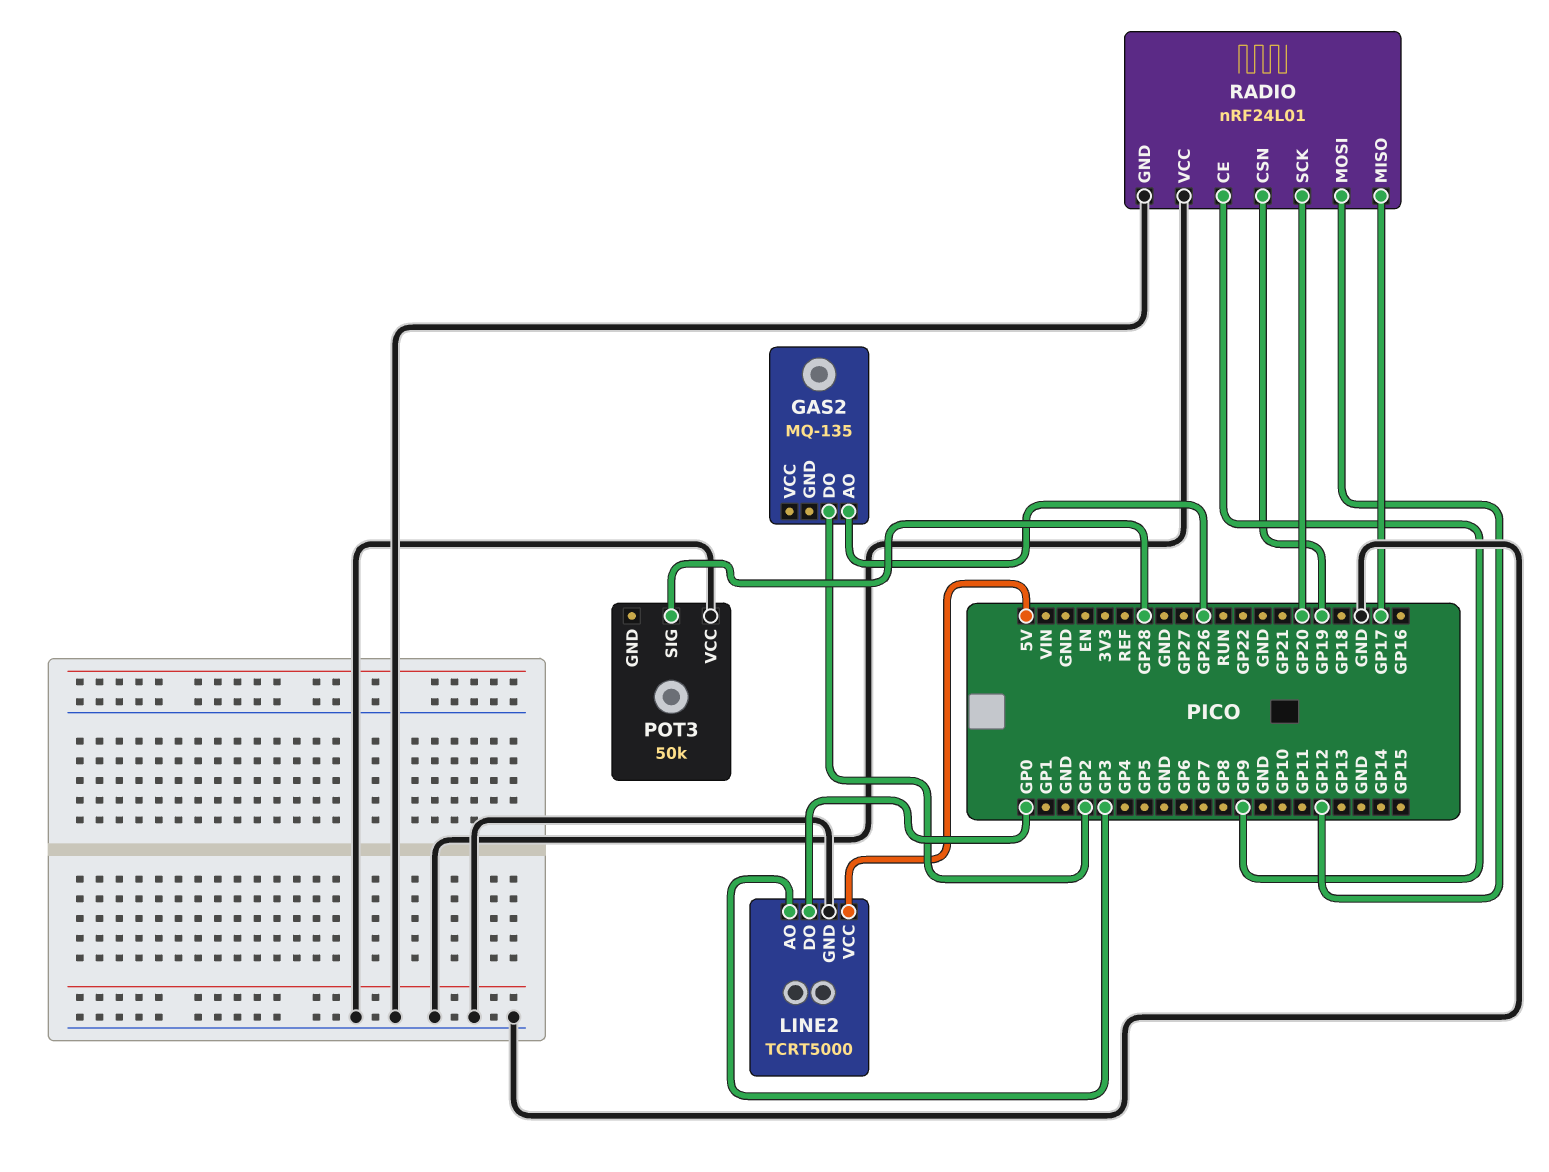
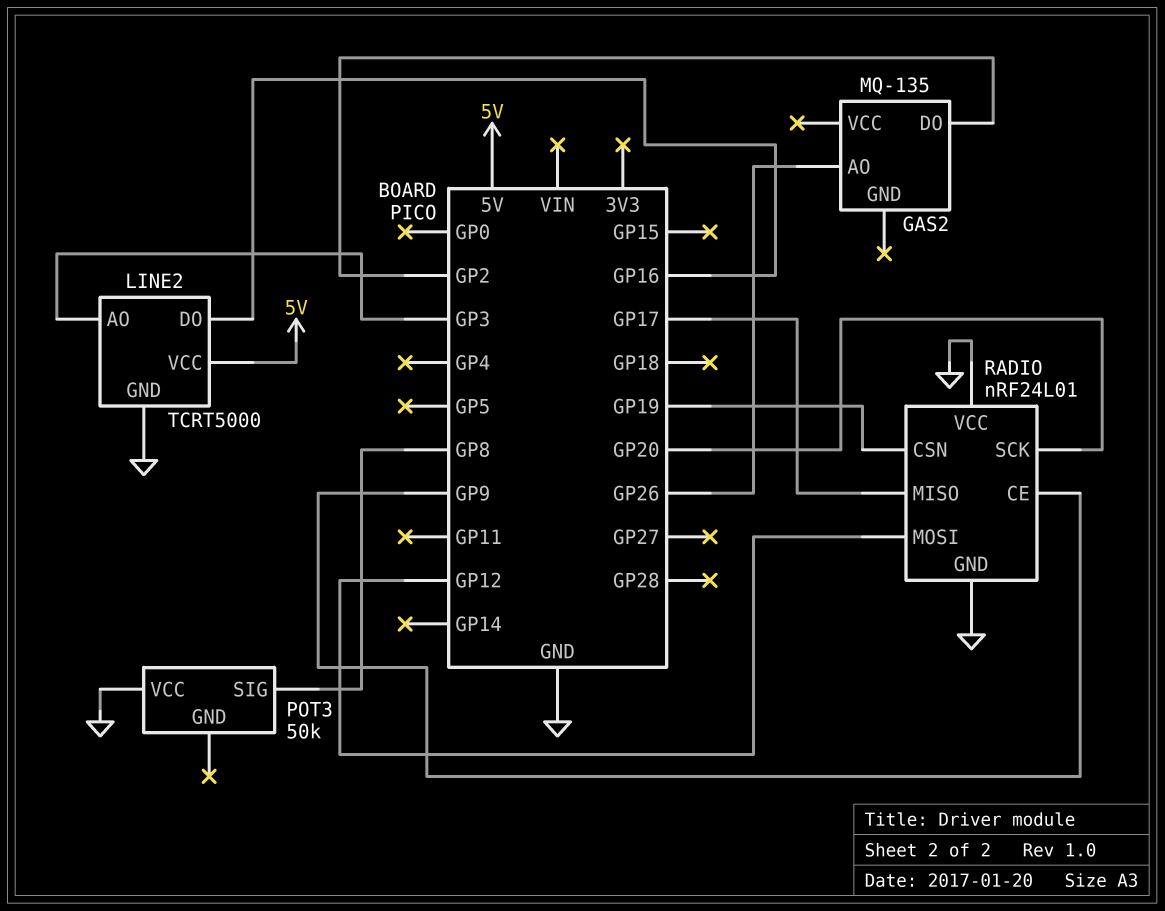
LINE2 pin DO: GP0 -> GP16
POT3 pin SIG: GP28 -> GP8

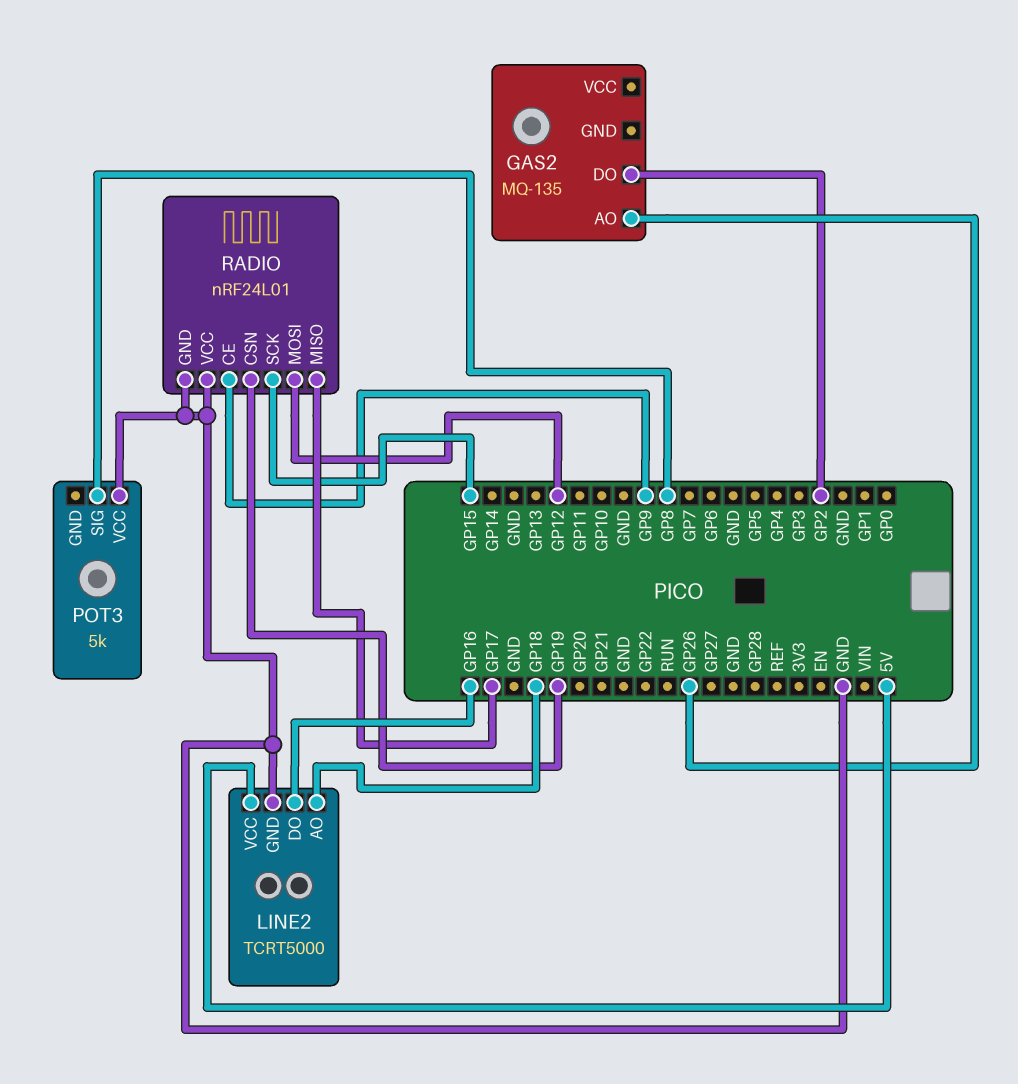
LINE2 pin AO: GP3 -> GP18
POT3: 50k -> 5k
RADIO pin SCK: GP20 -> GP15

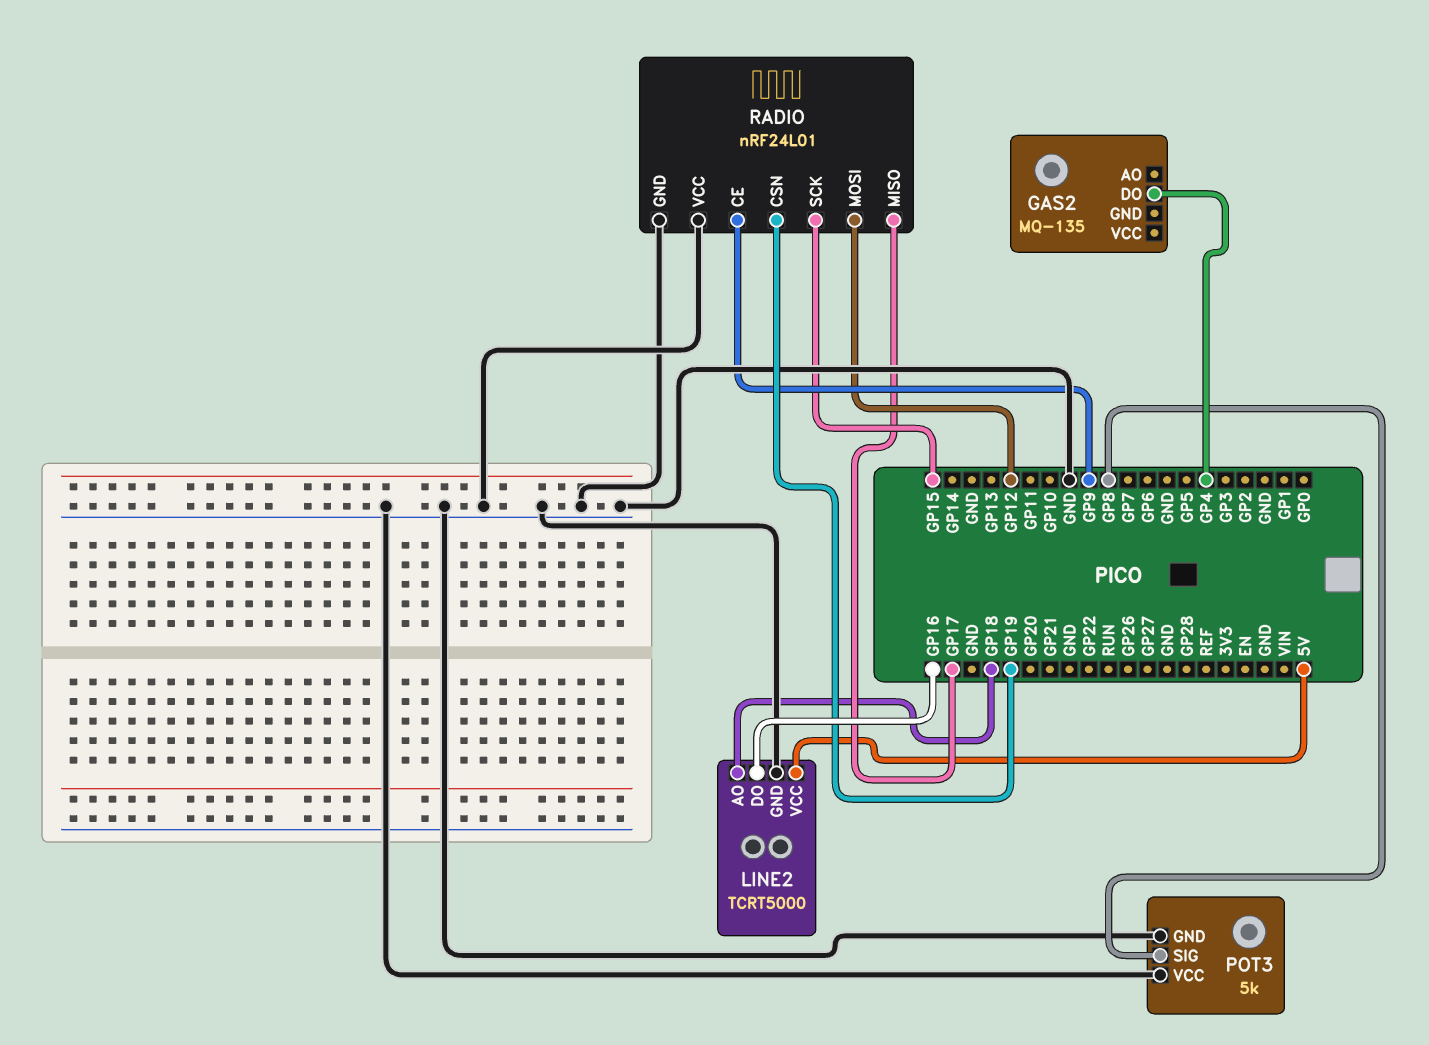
GAS2 pin AO: GP26 -> none
GAS2 pin DO: GP2 -> GP4
POT3 pin GND: none -> GND

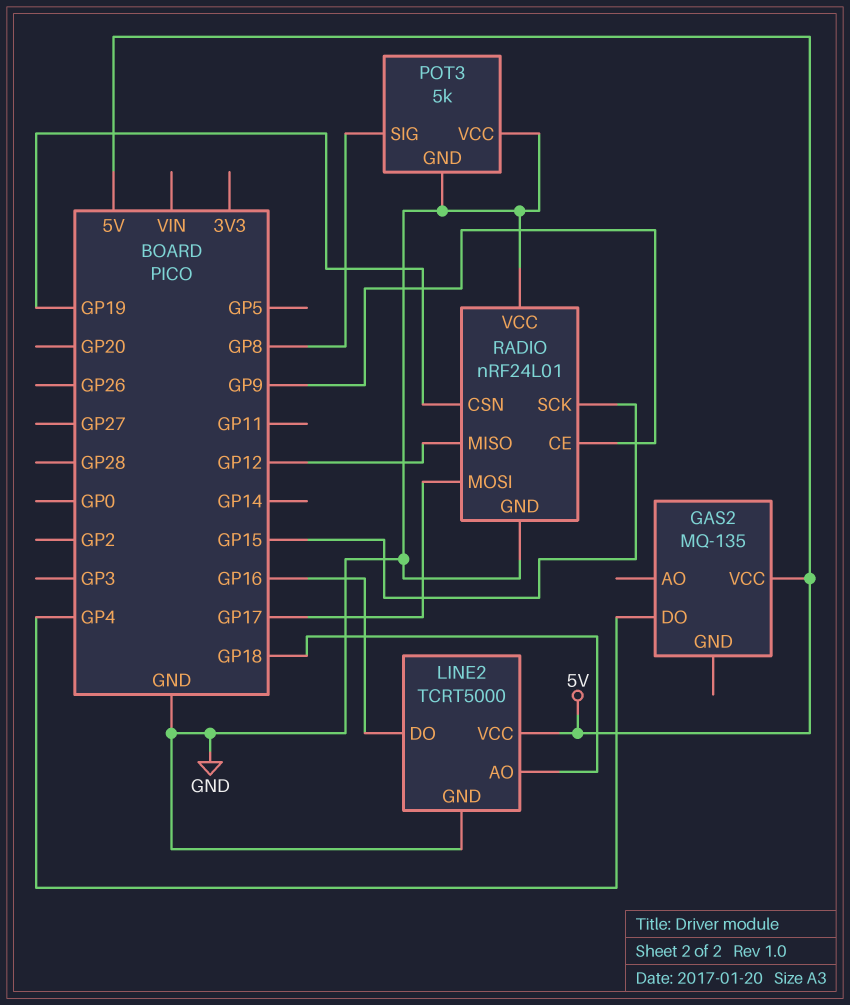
GAS2 pin VCC: none -> 5V
RADIO pin MISO: GP17 -> GP12
RADIO pin MOSI: GP12 -> GP17

